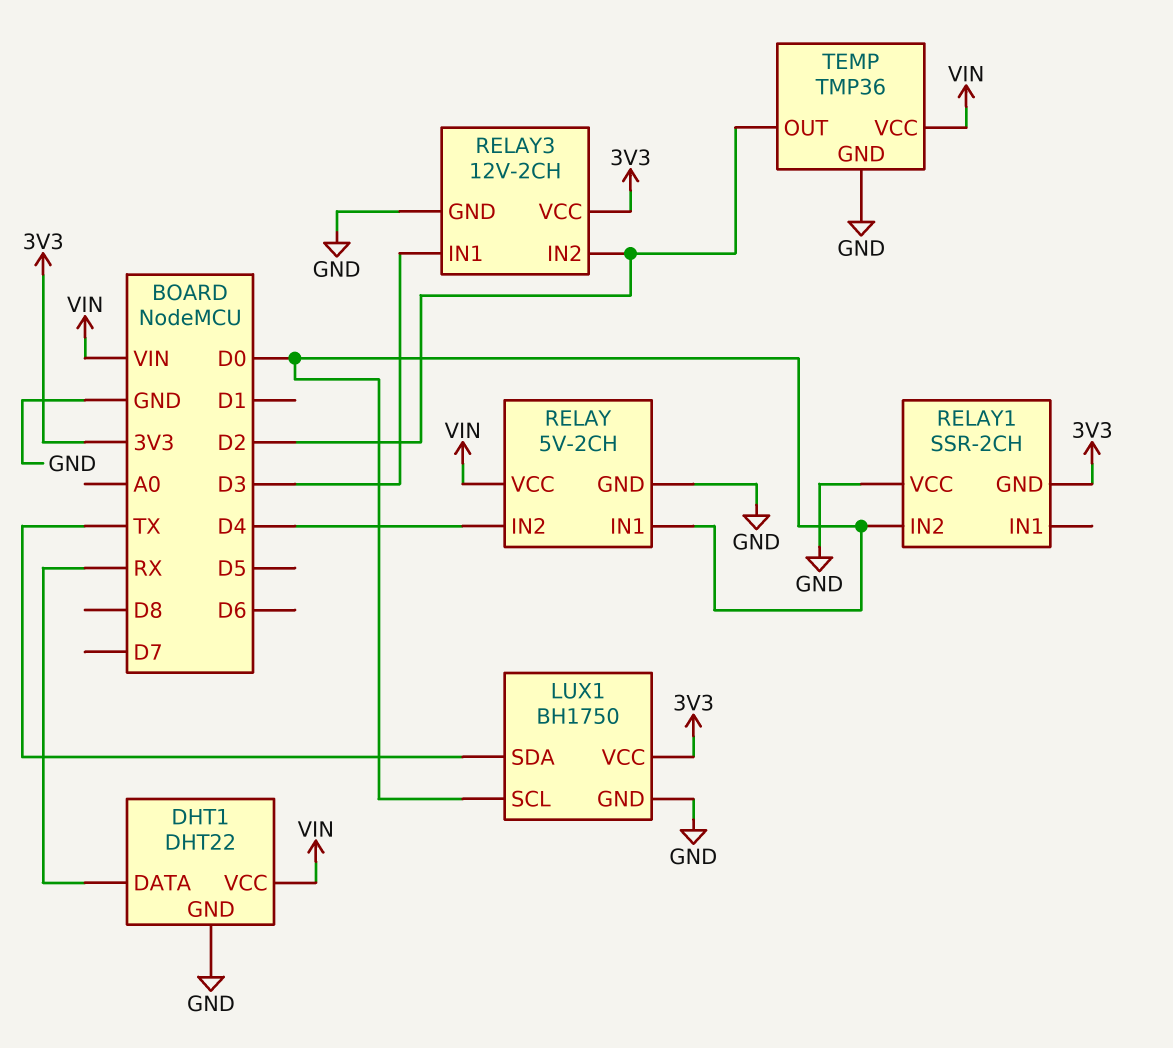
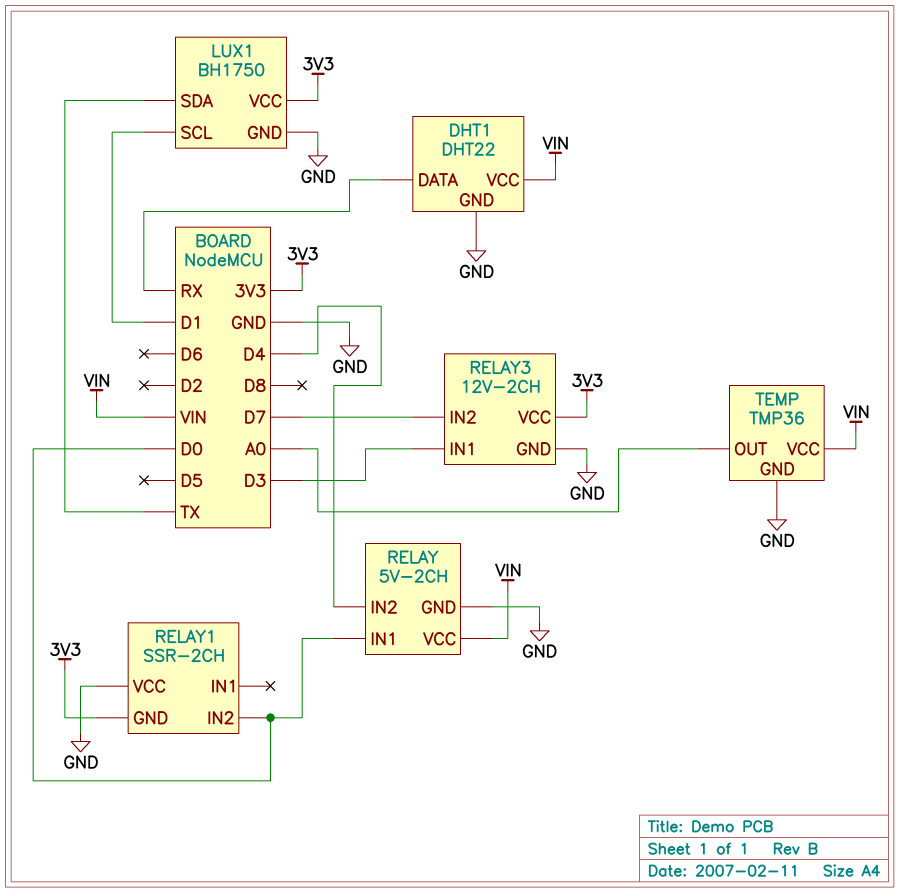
LUX1 pin SCL: D0 -> D1
RELAY3 pin IN2: D2 -> D7
TEMP pin OUT: D2 -> A0

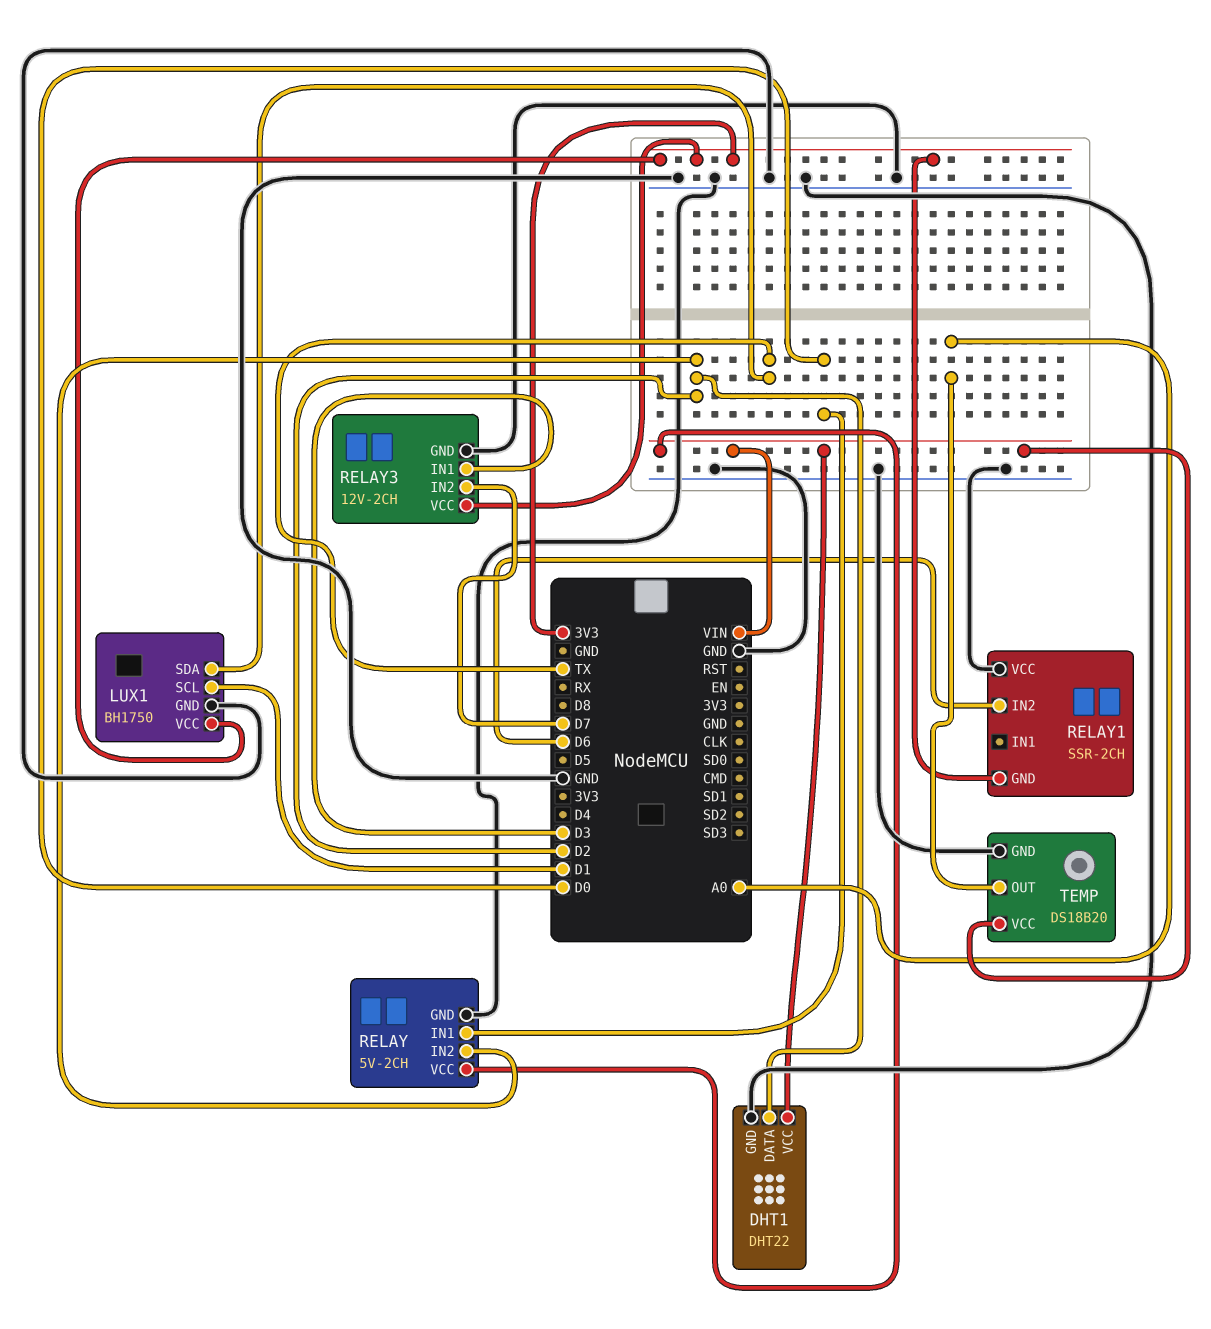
DHT1 pin DATA: RX -> D2
RELAY pin IN2: D4 -> D2
RELAY1 pin IN2: D0 -> D6
TEMP: TMP36 -> DS18B20

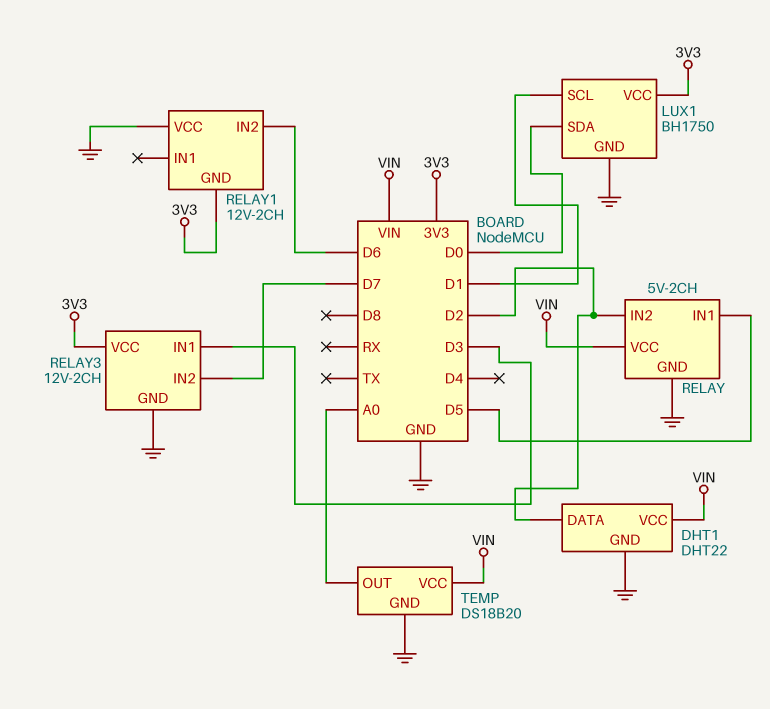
LUX1 pin SDA: TX -> D0
RELAY pin IN1: D0 -> D5
RELAY1: SSR-2CH -> 12V-2CH

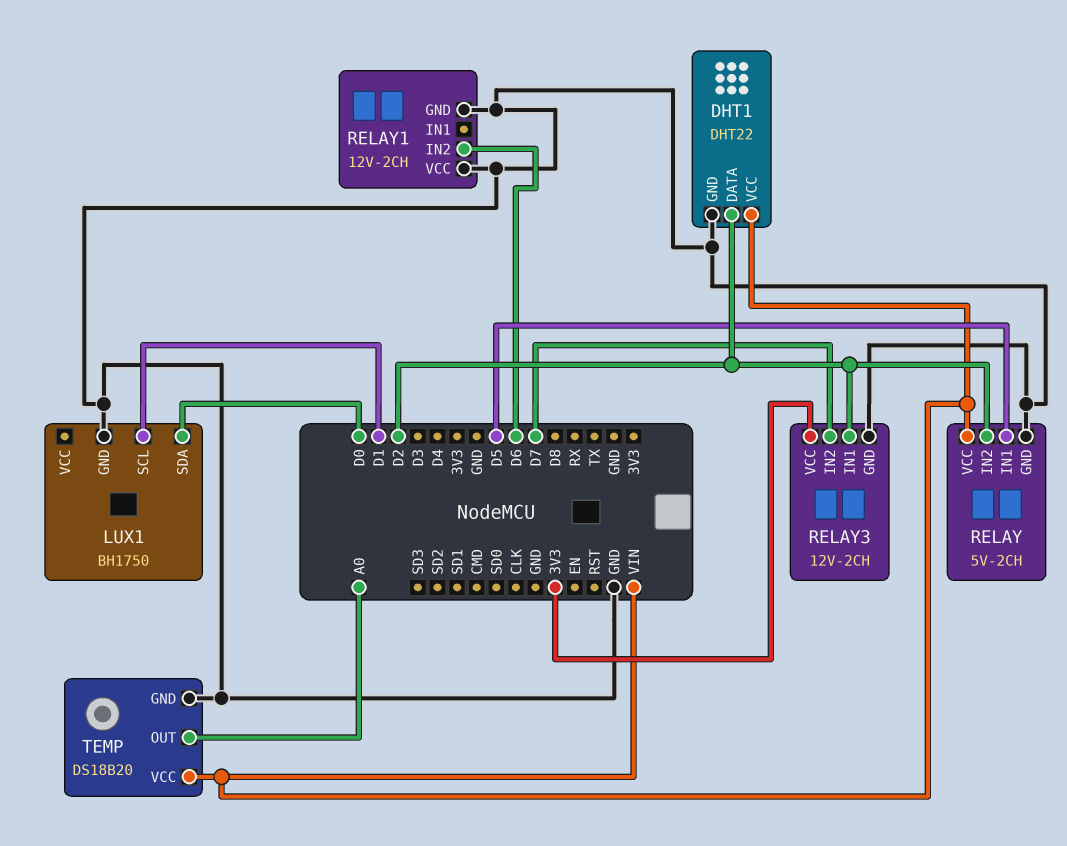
LUX1 pin VCC: 3V3 -> none
RELAY1 pin GND: 3V3 -> GND
RELAY3 pin IN1: D3 -> D2

